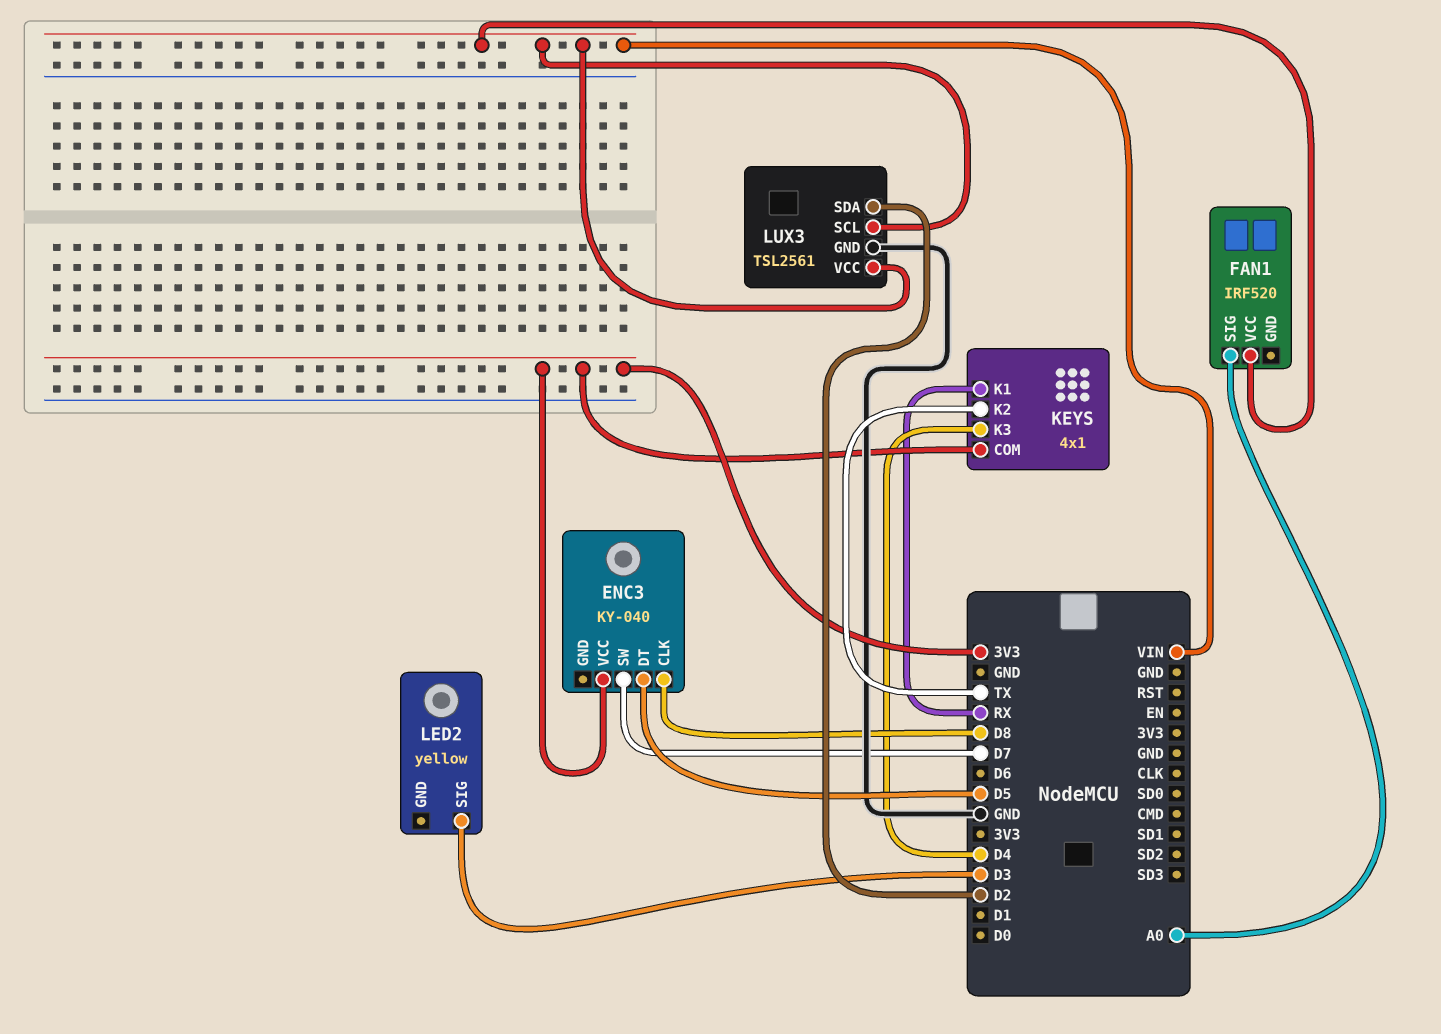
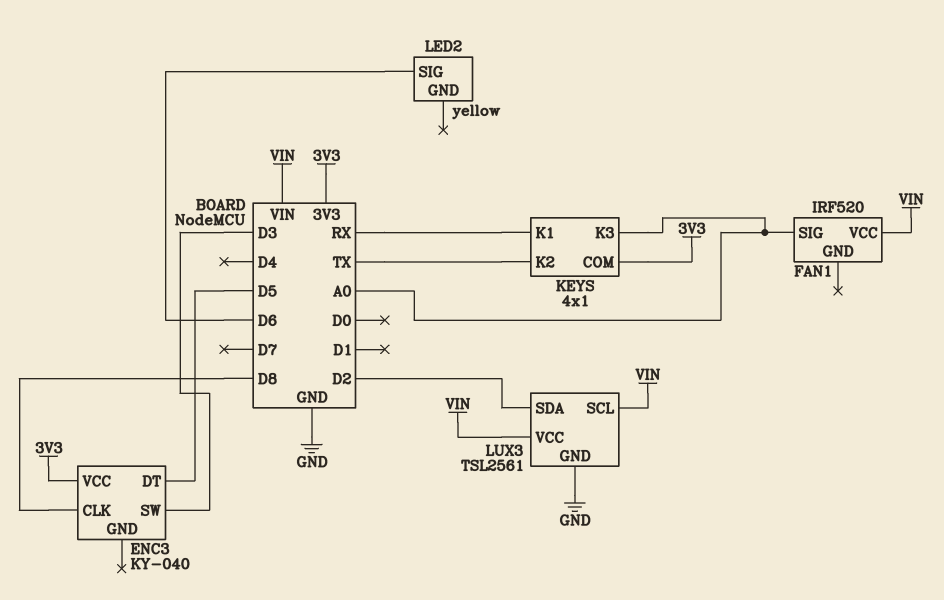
ENC3 pin SW: D7 -> D3
KEYS pin K3: D4 -> A0
LED2 pin SIG: D3 -> D6

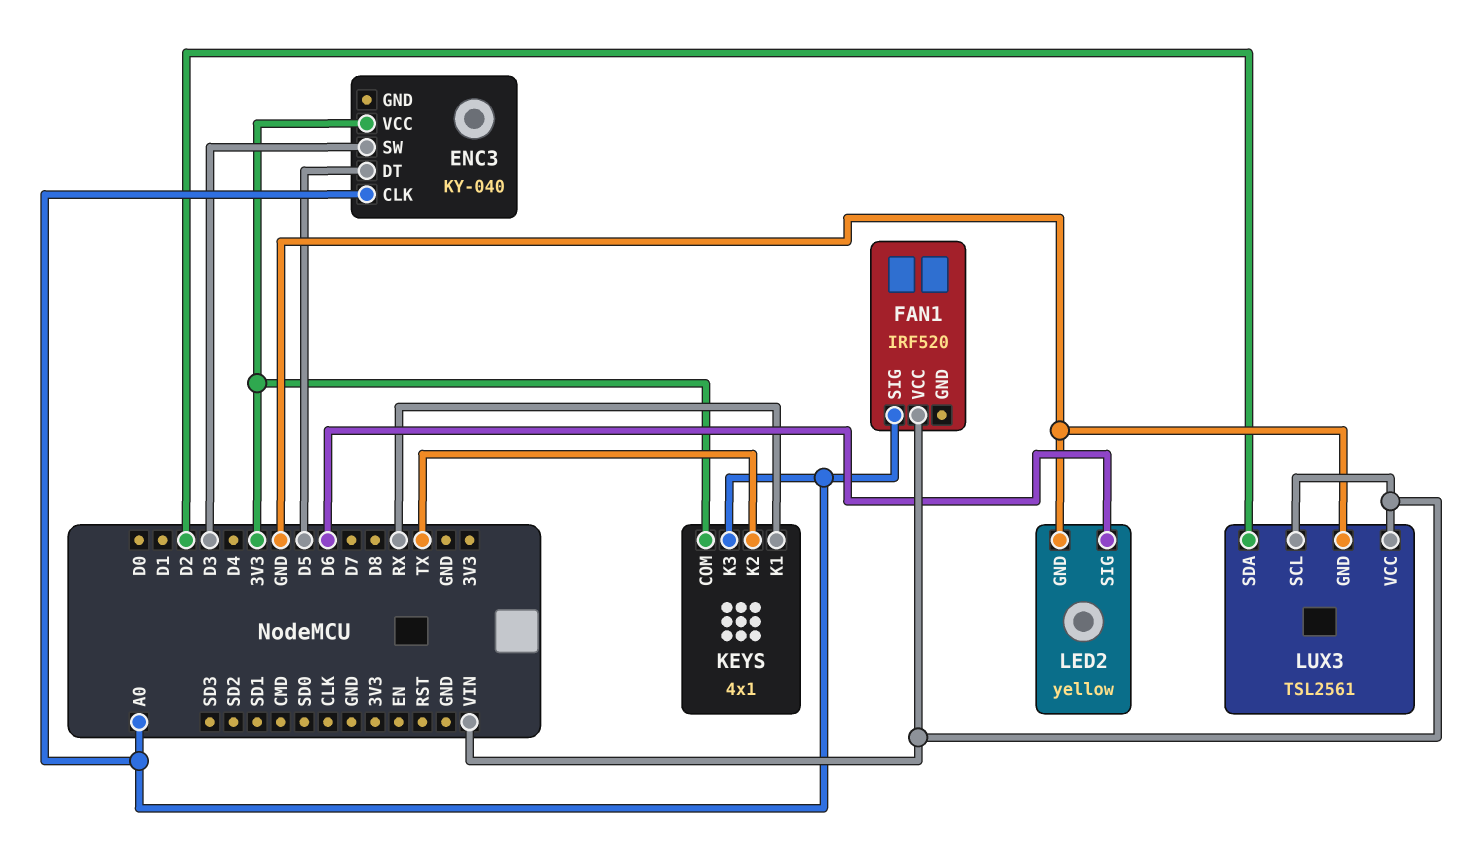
ENC3 pin CLK: D8 -> A0
LED2 pin GND: none -> GND

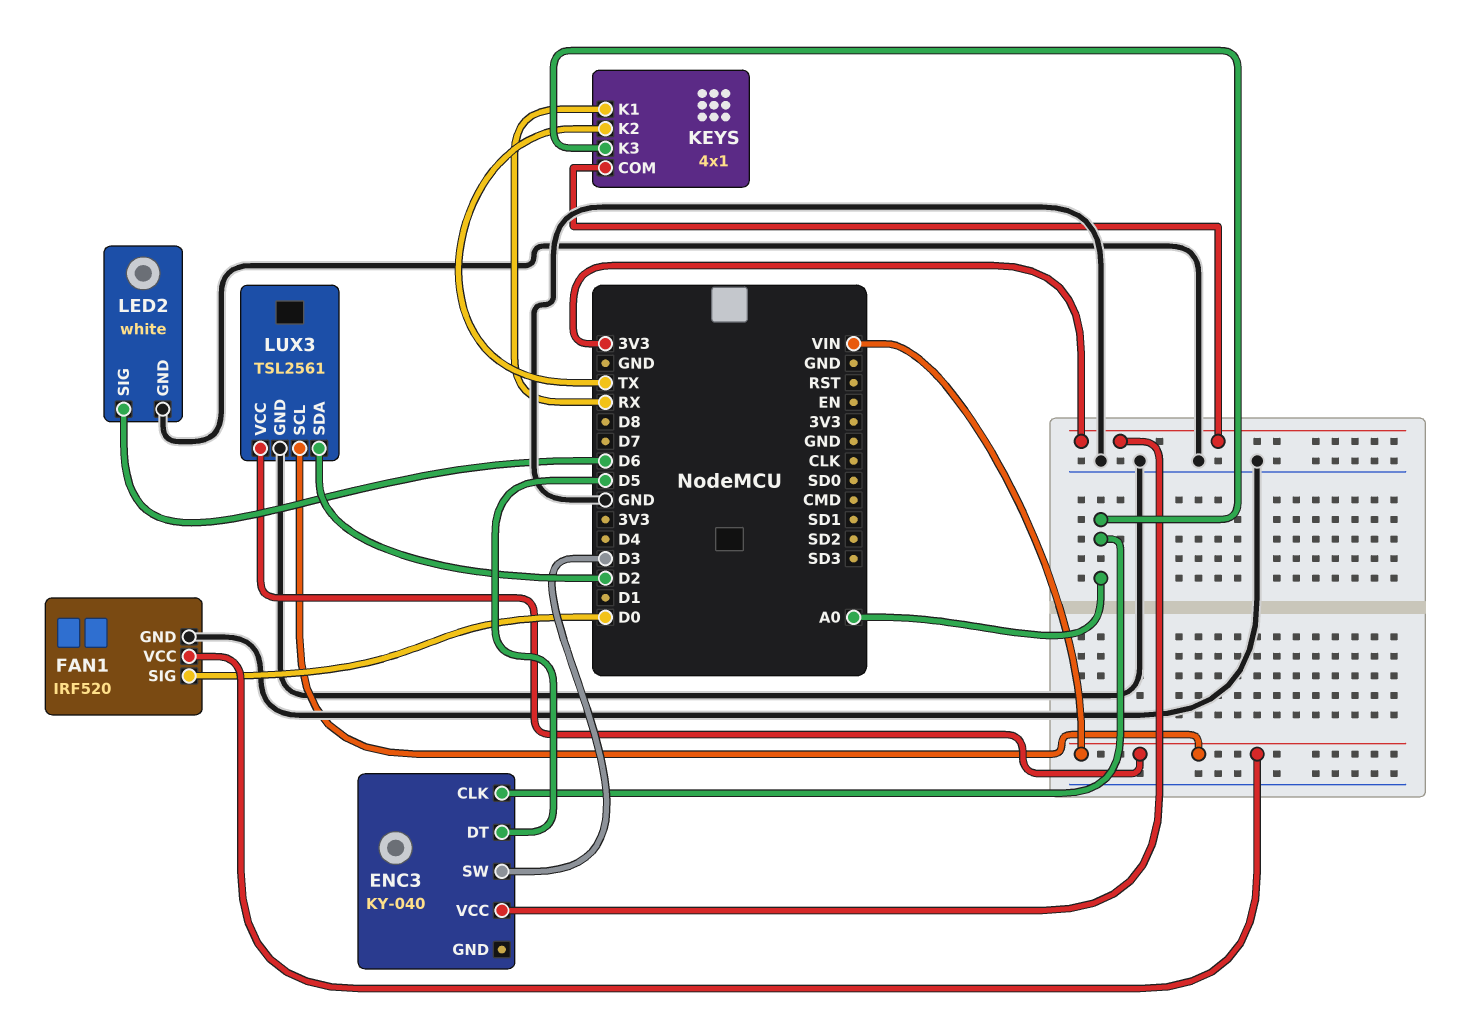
FAN1 pin GND: none -> GND
FAN1 pin SIG: A0 -> D0
LED2: yellow -> white

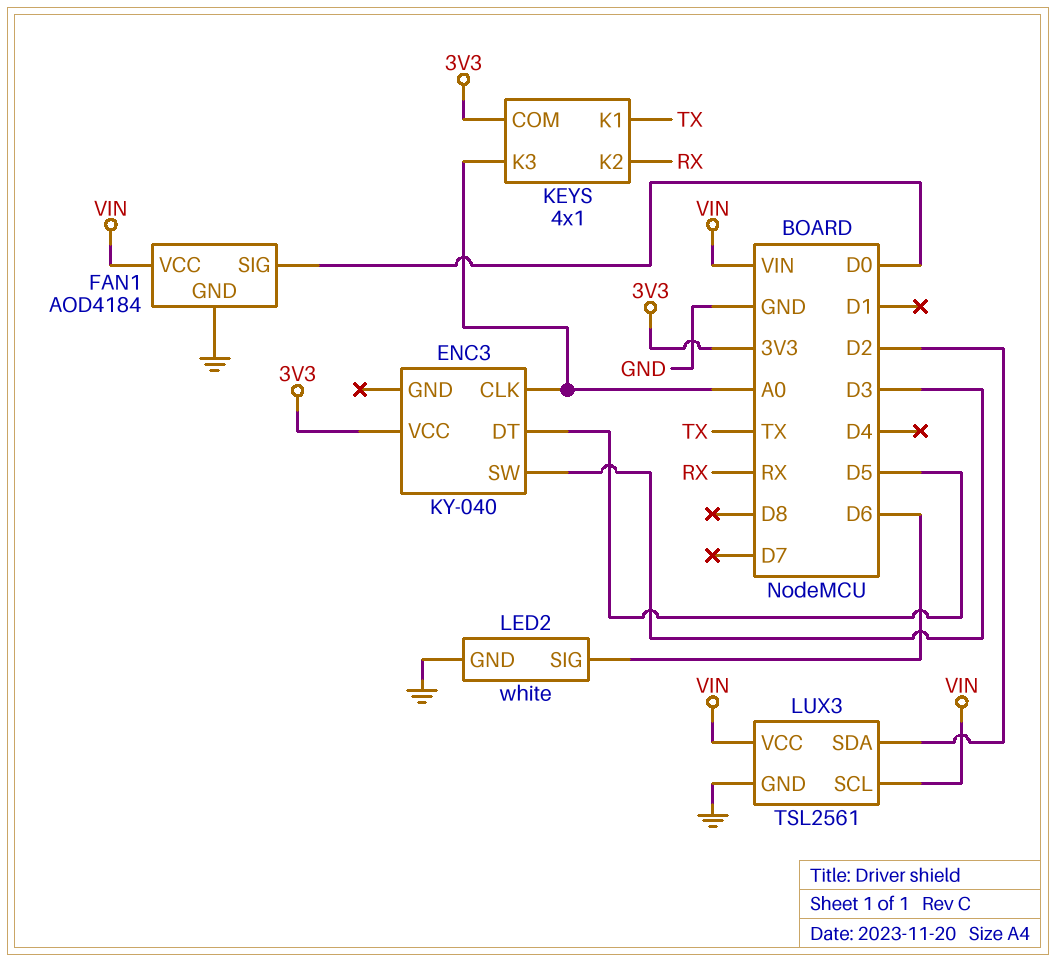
FAN1: IRF520 -> AOD4184
KEYS pin K1: RX -> TX
KEYS pin K2: TX -> RX

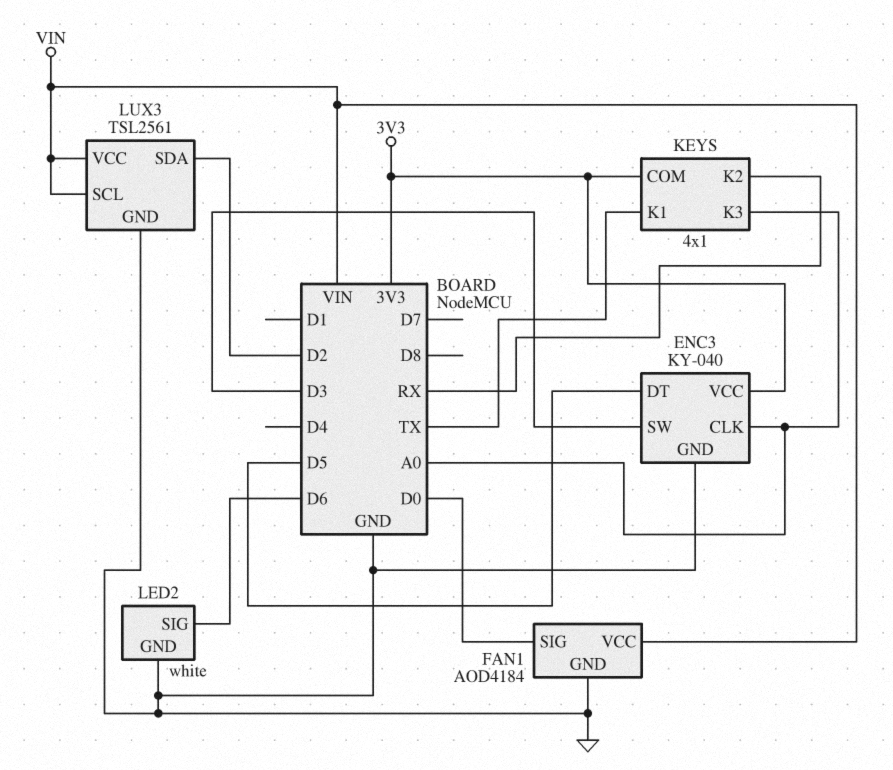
ENC3 pin GND: none -> GND

